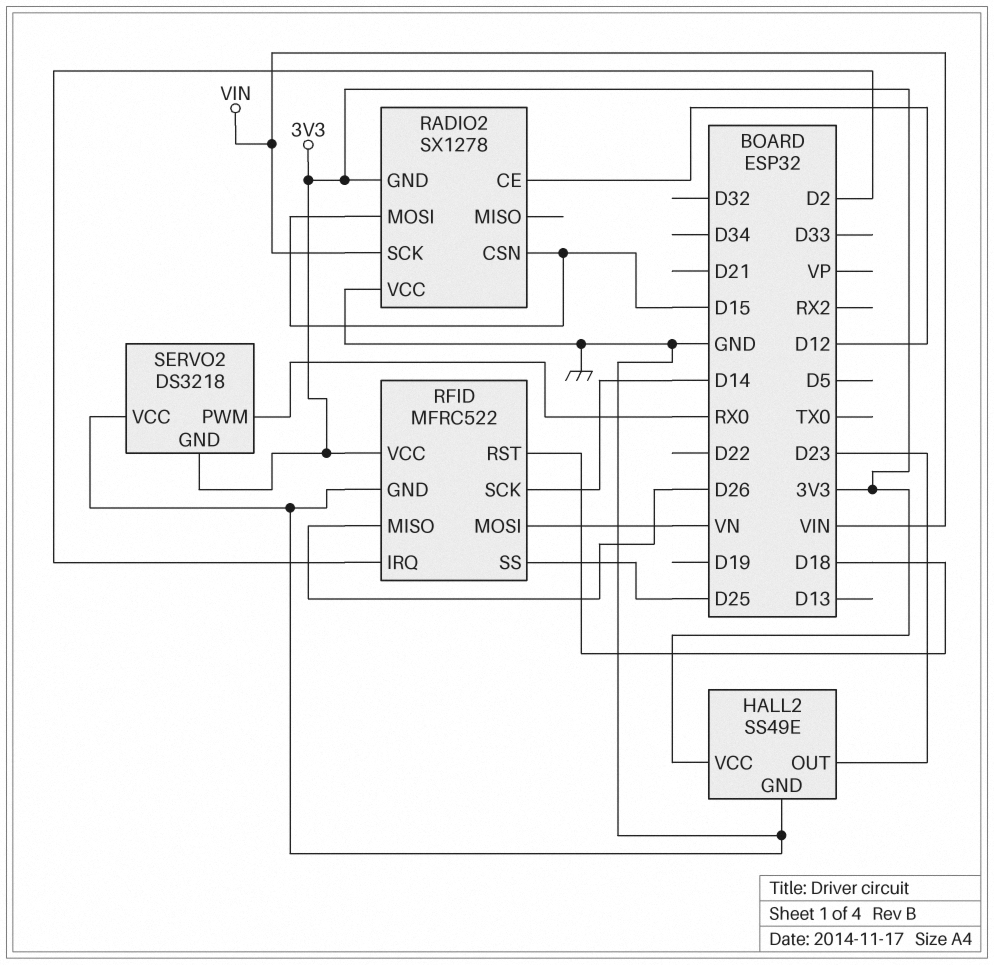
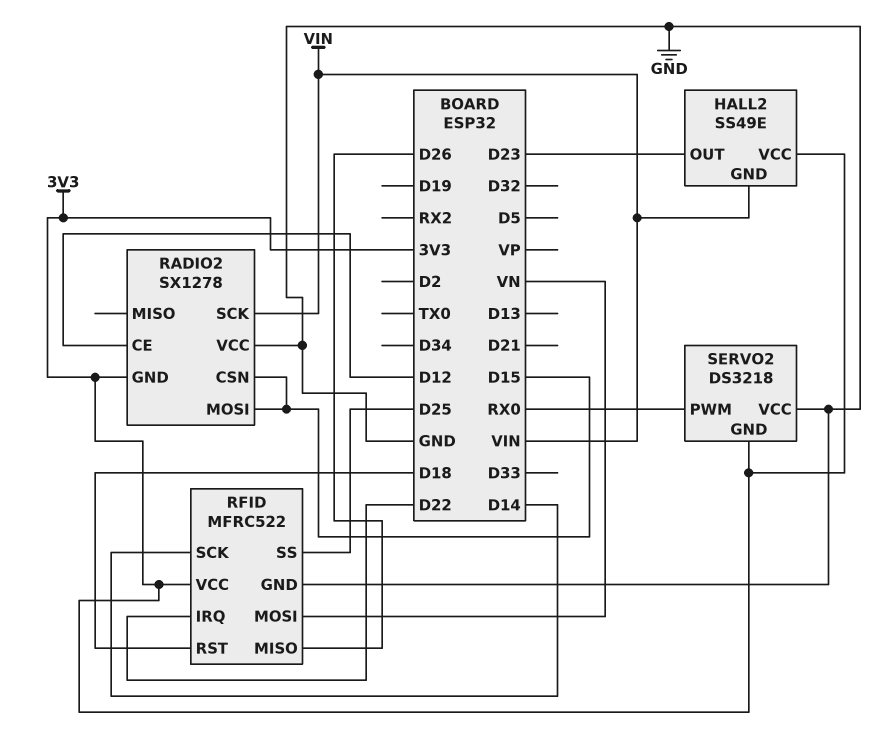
HALL2 pin GND: GND -> VIN
RFID pin IRQ: D2 -> D22

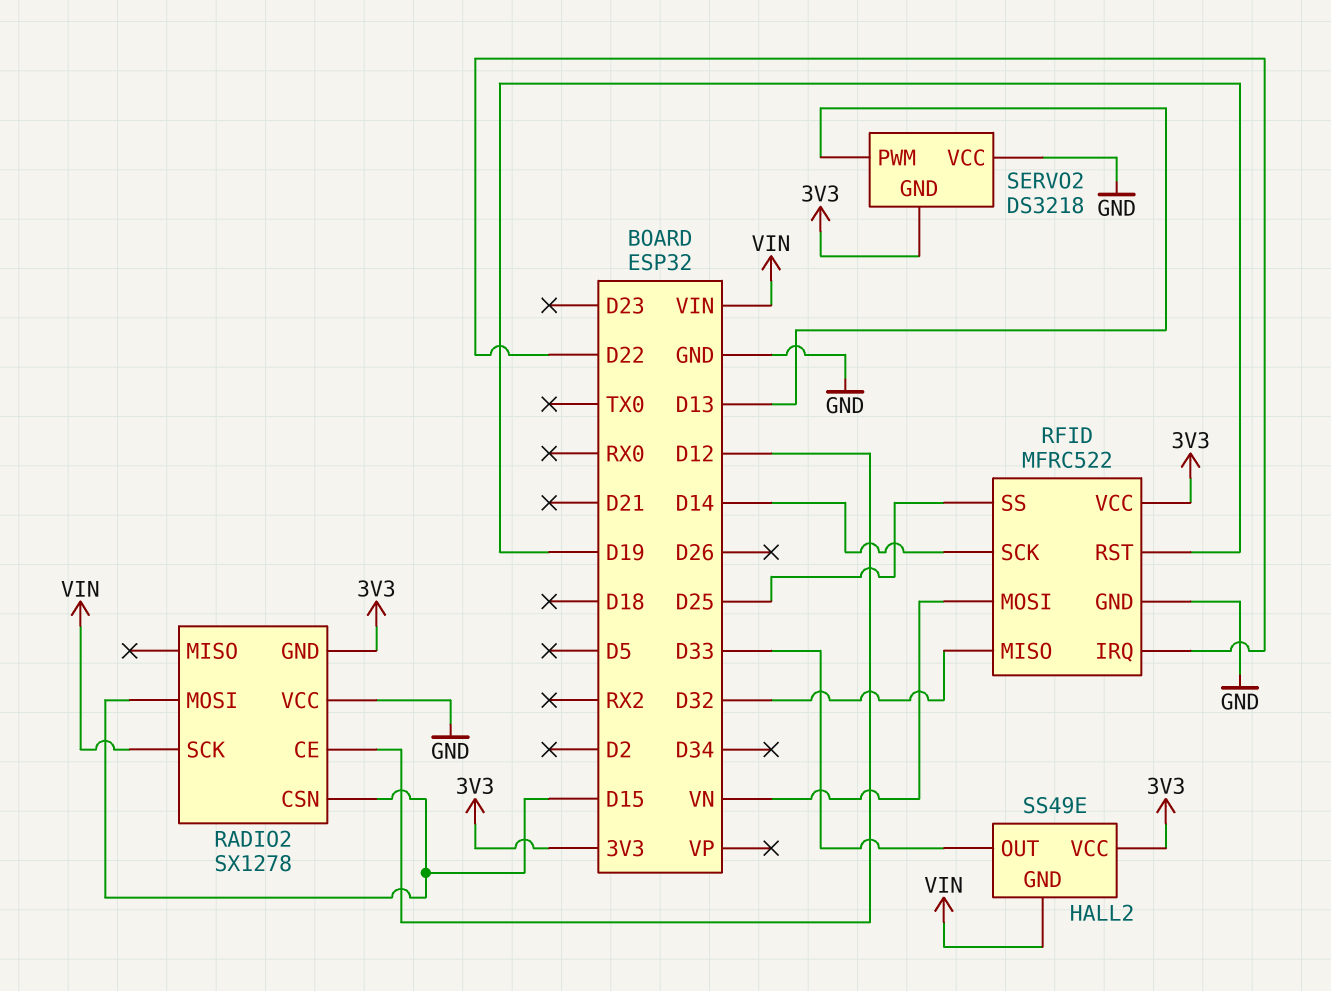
HALL2 pin OUT: D23 -> D33
RFID pin MISO: D26 -> D32
RFID pin RST: D18 -> D19
SERVO2 pin PWM: RX0 -> D13

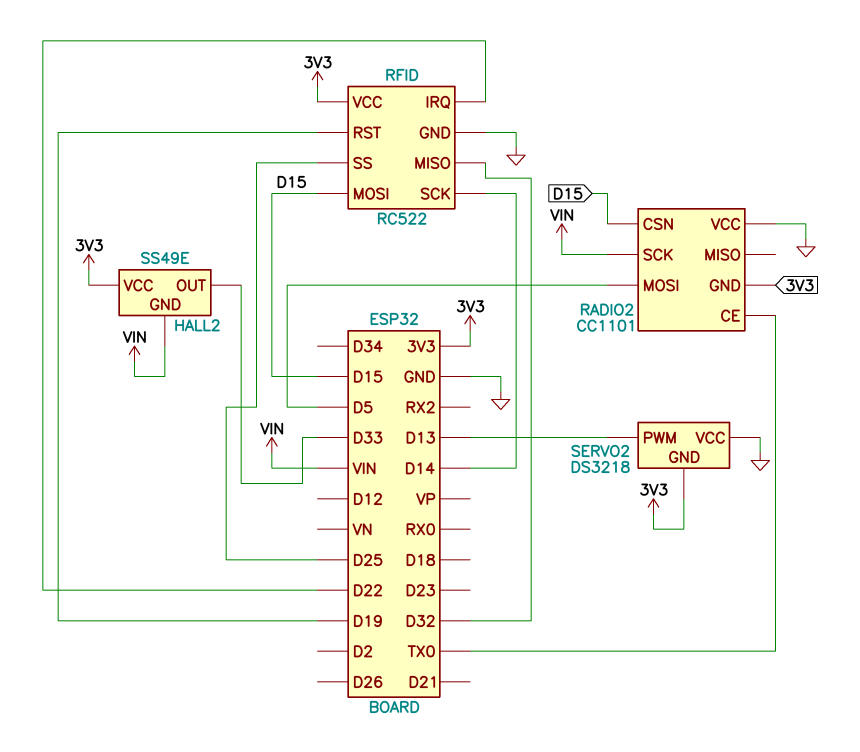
RADIO2: SX1278 -> CC1101
RADIO2 pin CE: D12 -> TX0
RADIO2 pin MOSI: D15 -> D5
RFID: MFRC522 -> RC522
RFID pin MOSI: VN -> D15

